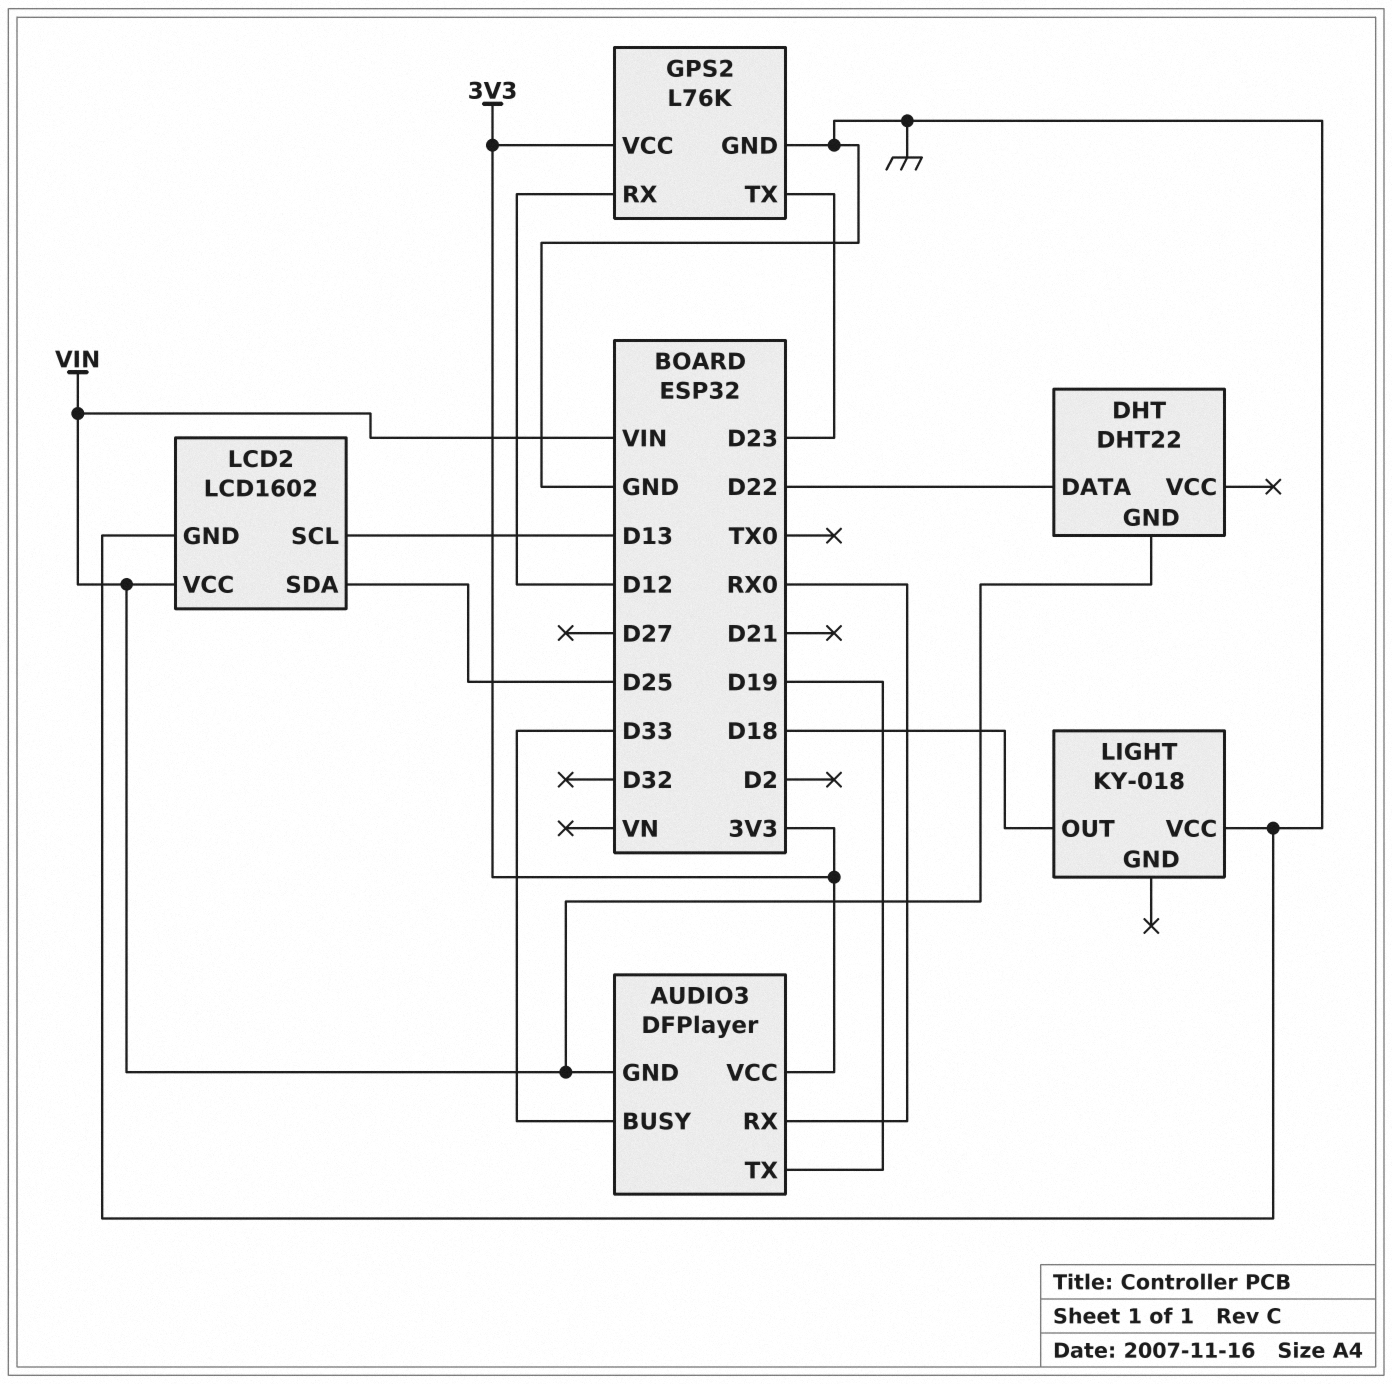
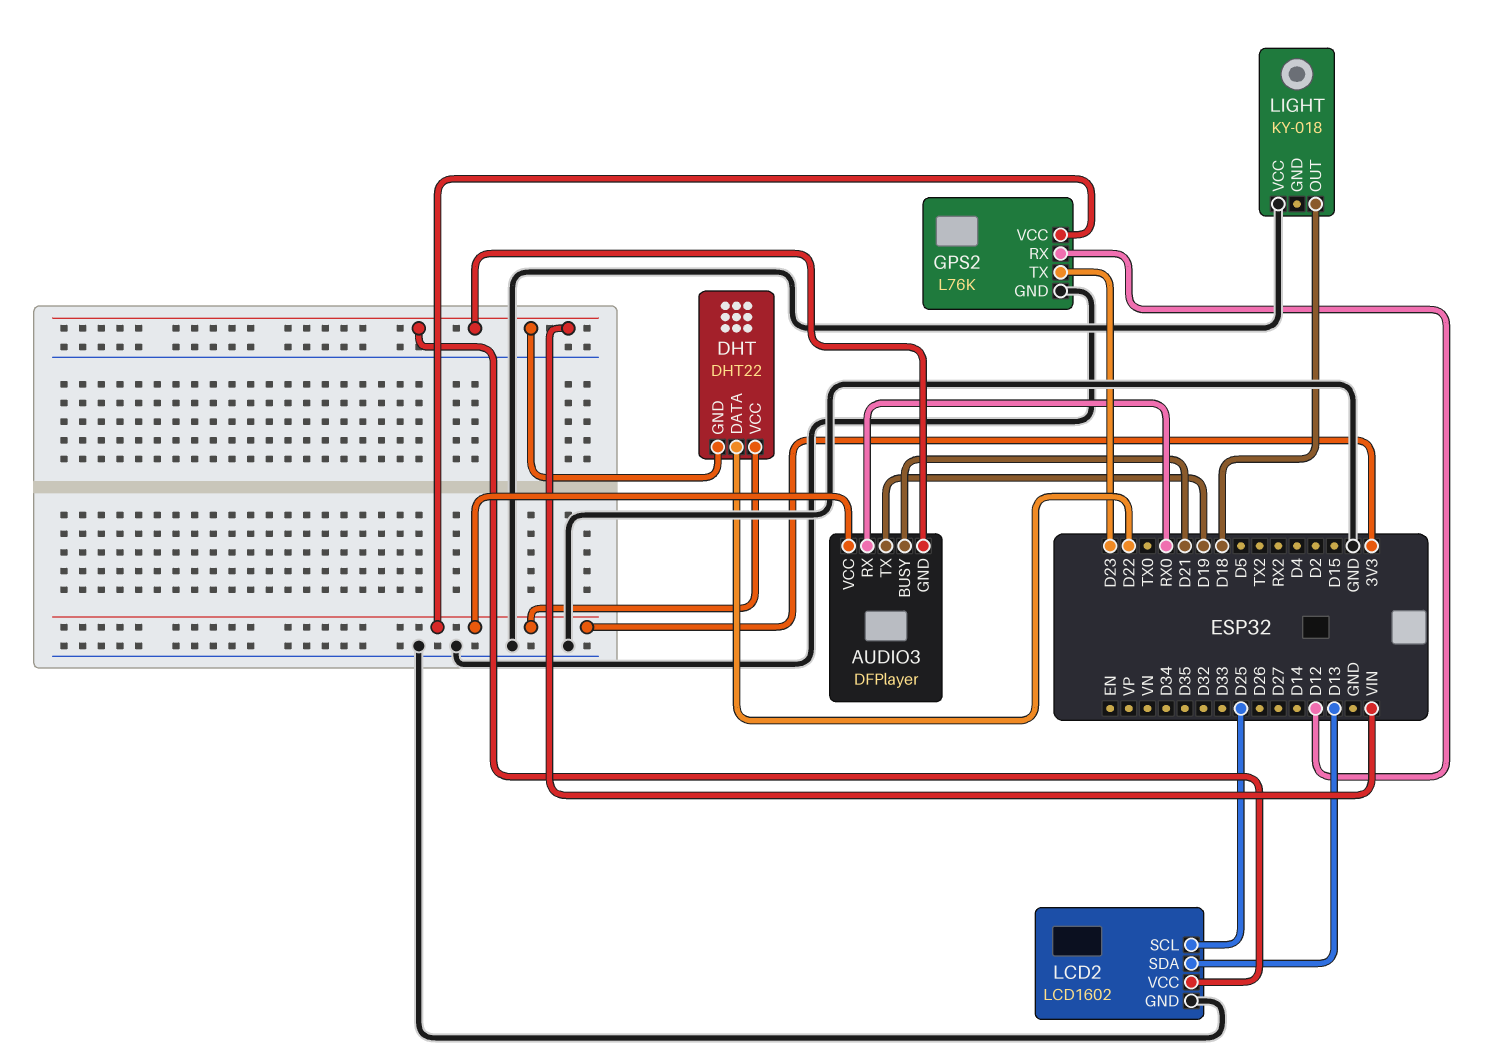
AUDIO3 pin BUSY: D33 -> D21
DHT pin VCC: none -> 3V3
LCD2 pin SCL: D13 -> D25
LCD2 pin SDA: D25 -> D13

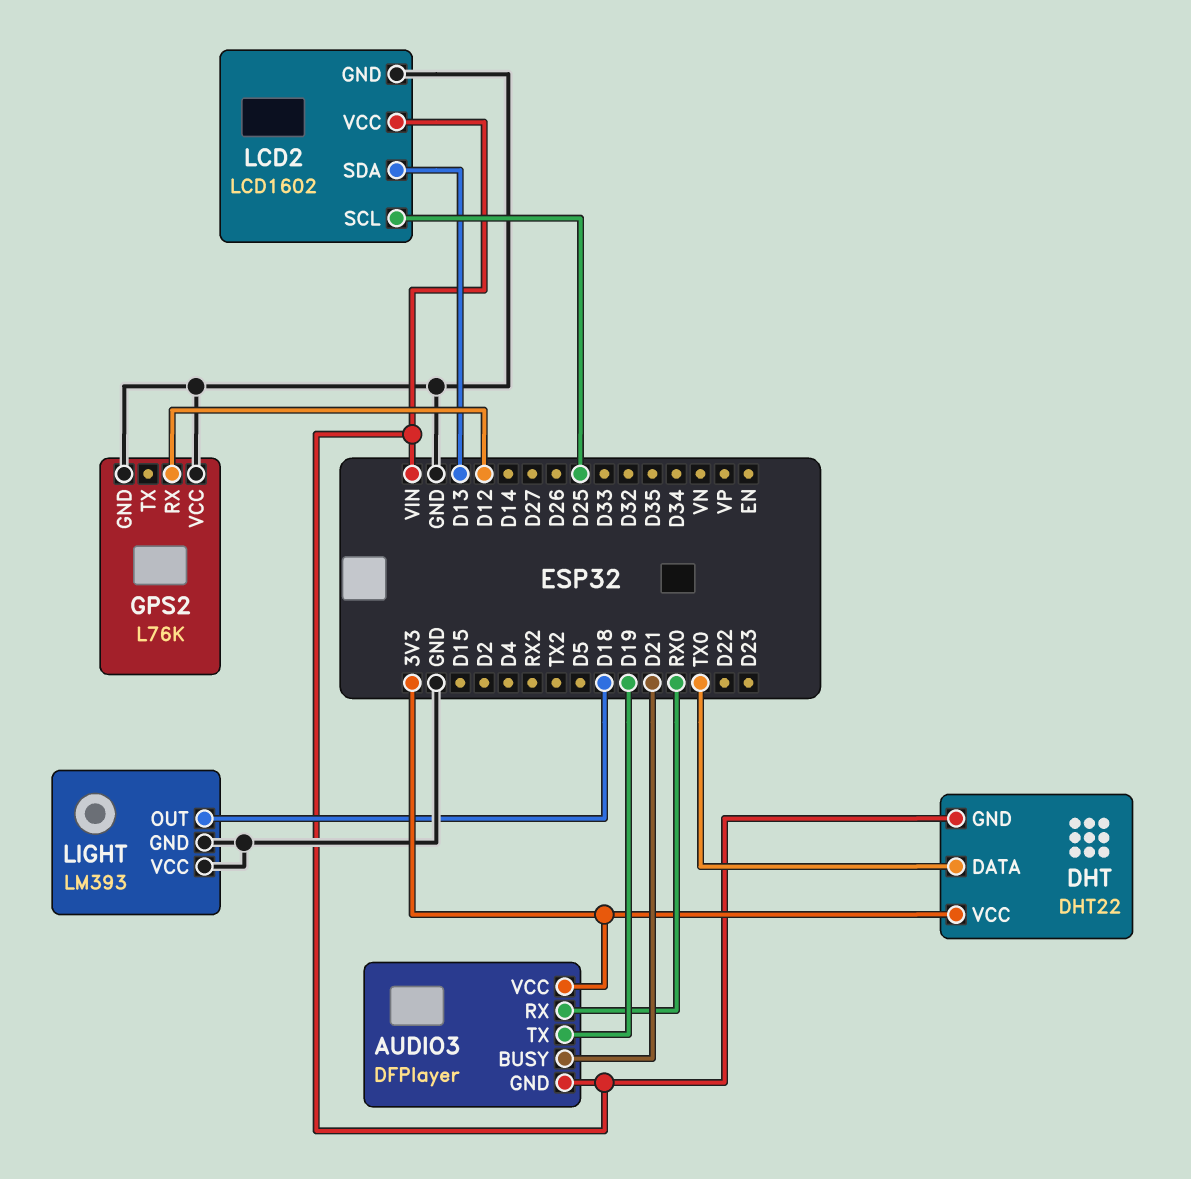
DHT pin DATA: D22 -> TX0
GPS2 pin TX: D23 -> none
GPS2 pin VCC: 3V3 -> GND
LIGHT: KY-018 -> LM393
LIGHT pin GND: none -> GND

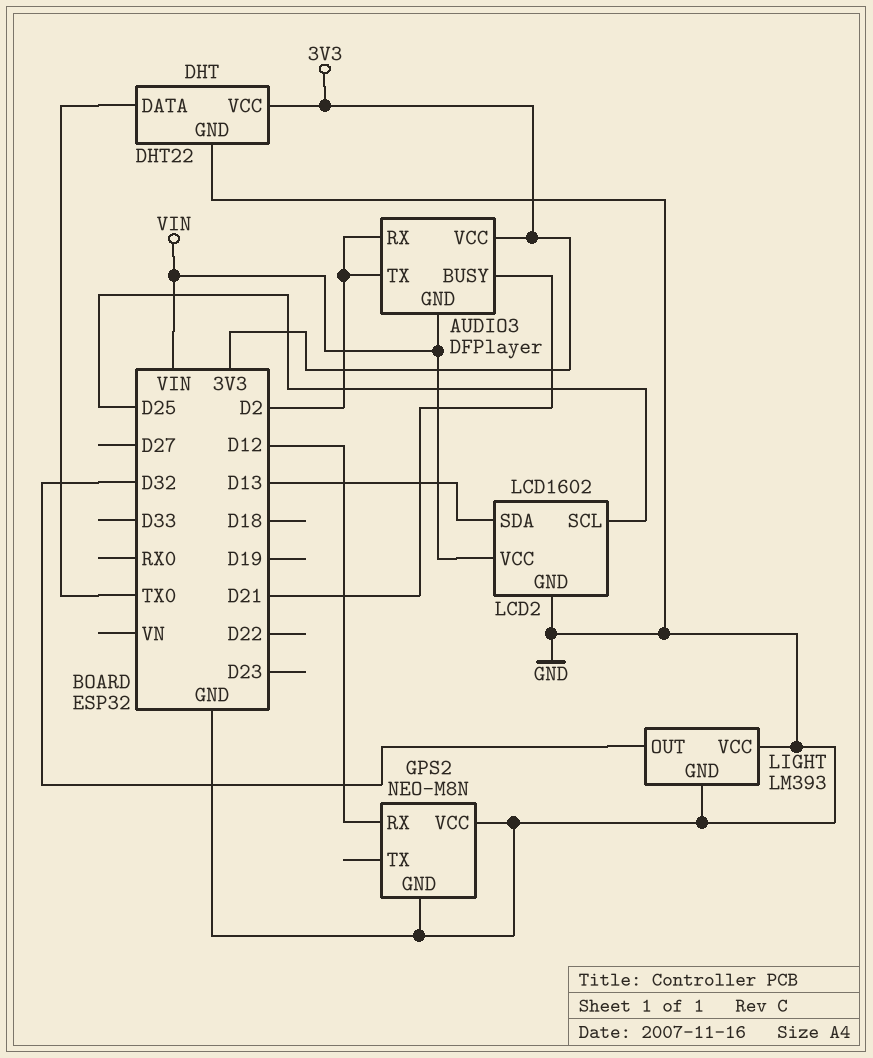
AUDIO3 pin RX: RX0 -> D2
AUDIO3 pin TX: D19 -> D2
DHT pin GND: VIN -> GND
GPS2: L76K -> NEO-M8N
LIGHT pin OUT: D18 -> D32

